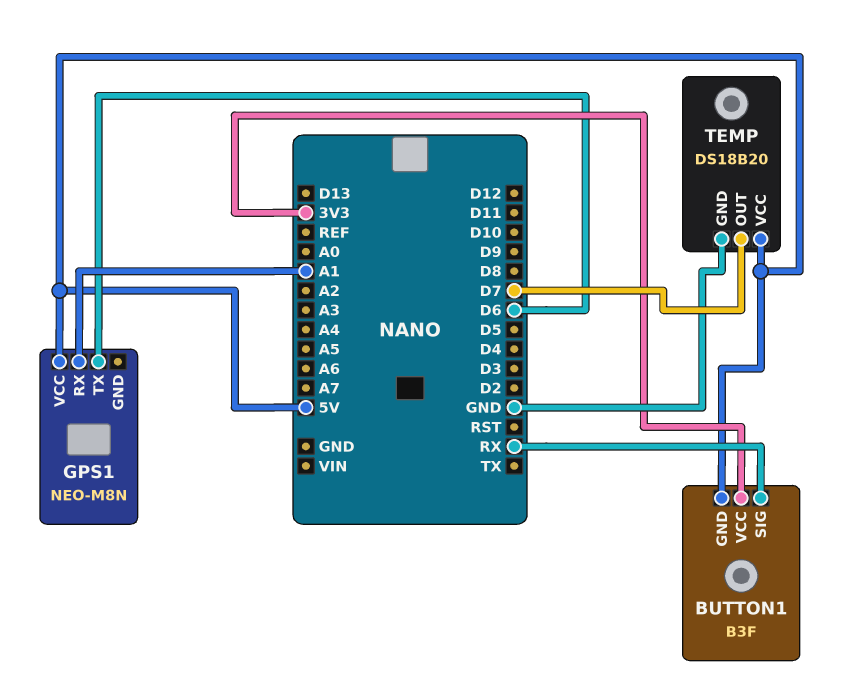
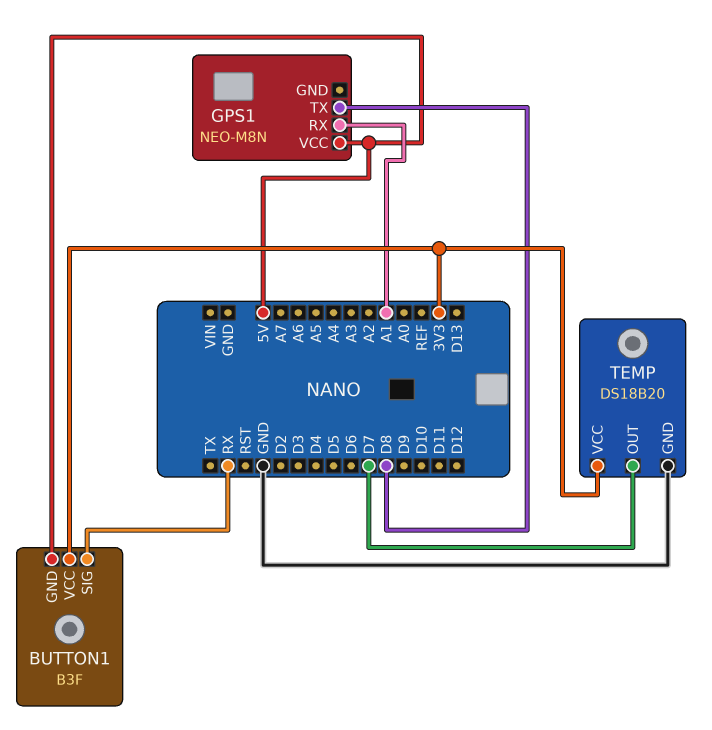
GPS1 pin TX: D6 -> D8
TEMP pin VCC: 5V -> 3V3

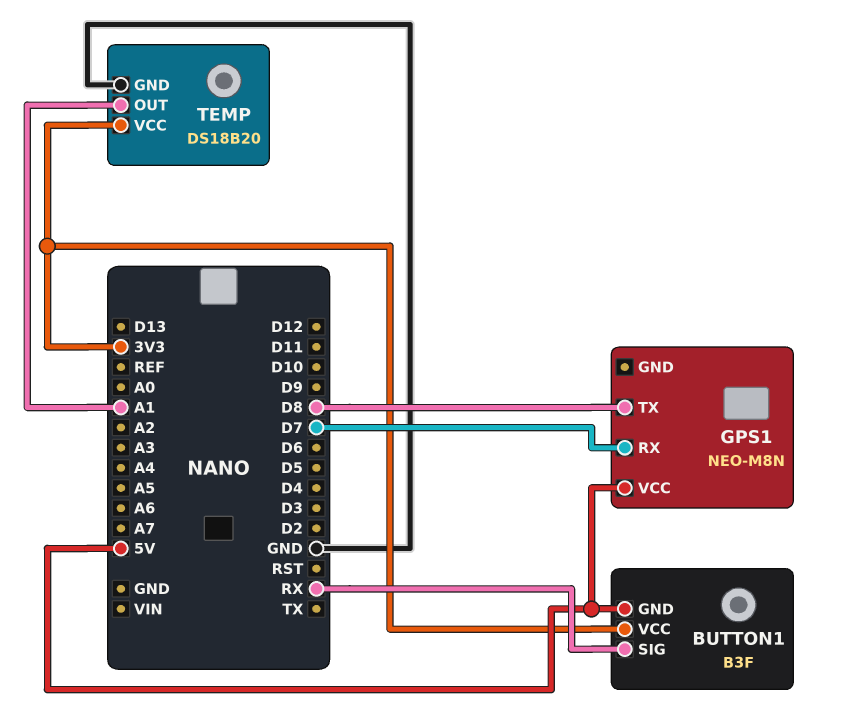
GPS1 pin RX: A1 -> D7
TEMP pin OUT: D7 -> A1

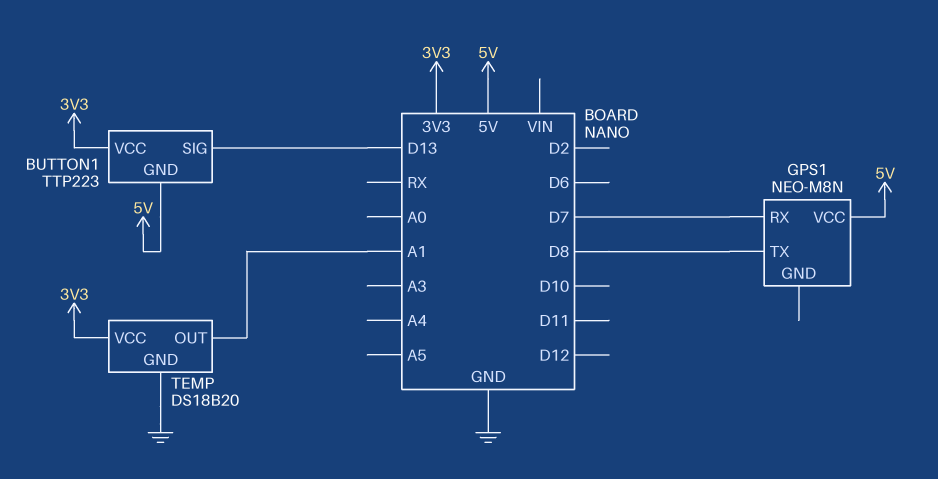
BUTTON1: B3F -> TTP223
BUTTON1 pin SIG: RX -> D13

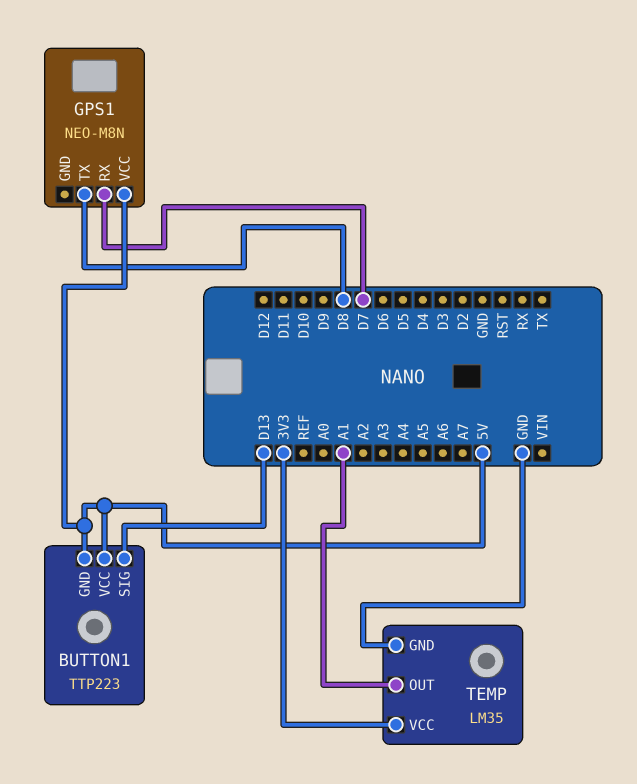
BUTTON1 pin VCC: 3V3 -> 5V
TEMP: DS18B20 -> LM35

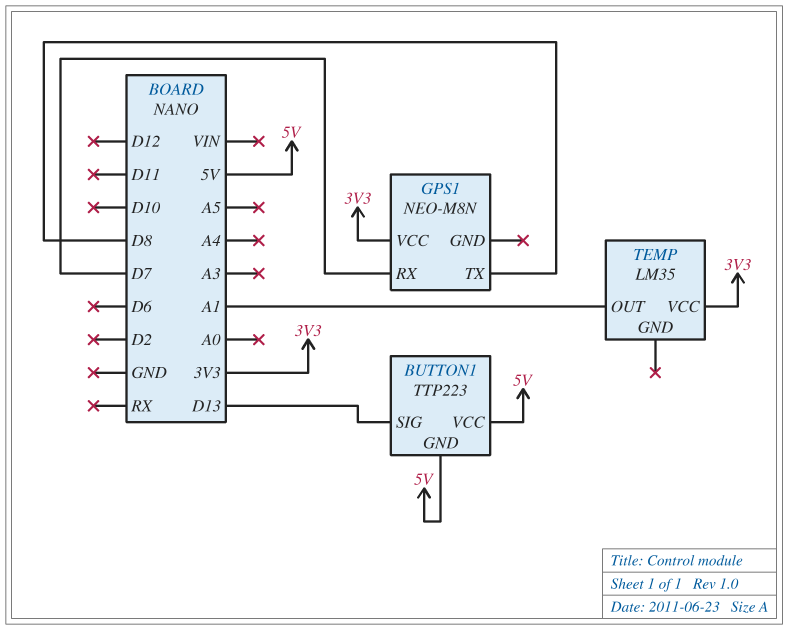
GPS1 pin VCC: 5V -> 3V3
TEMP pin GND: GND -> none

